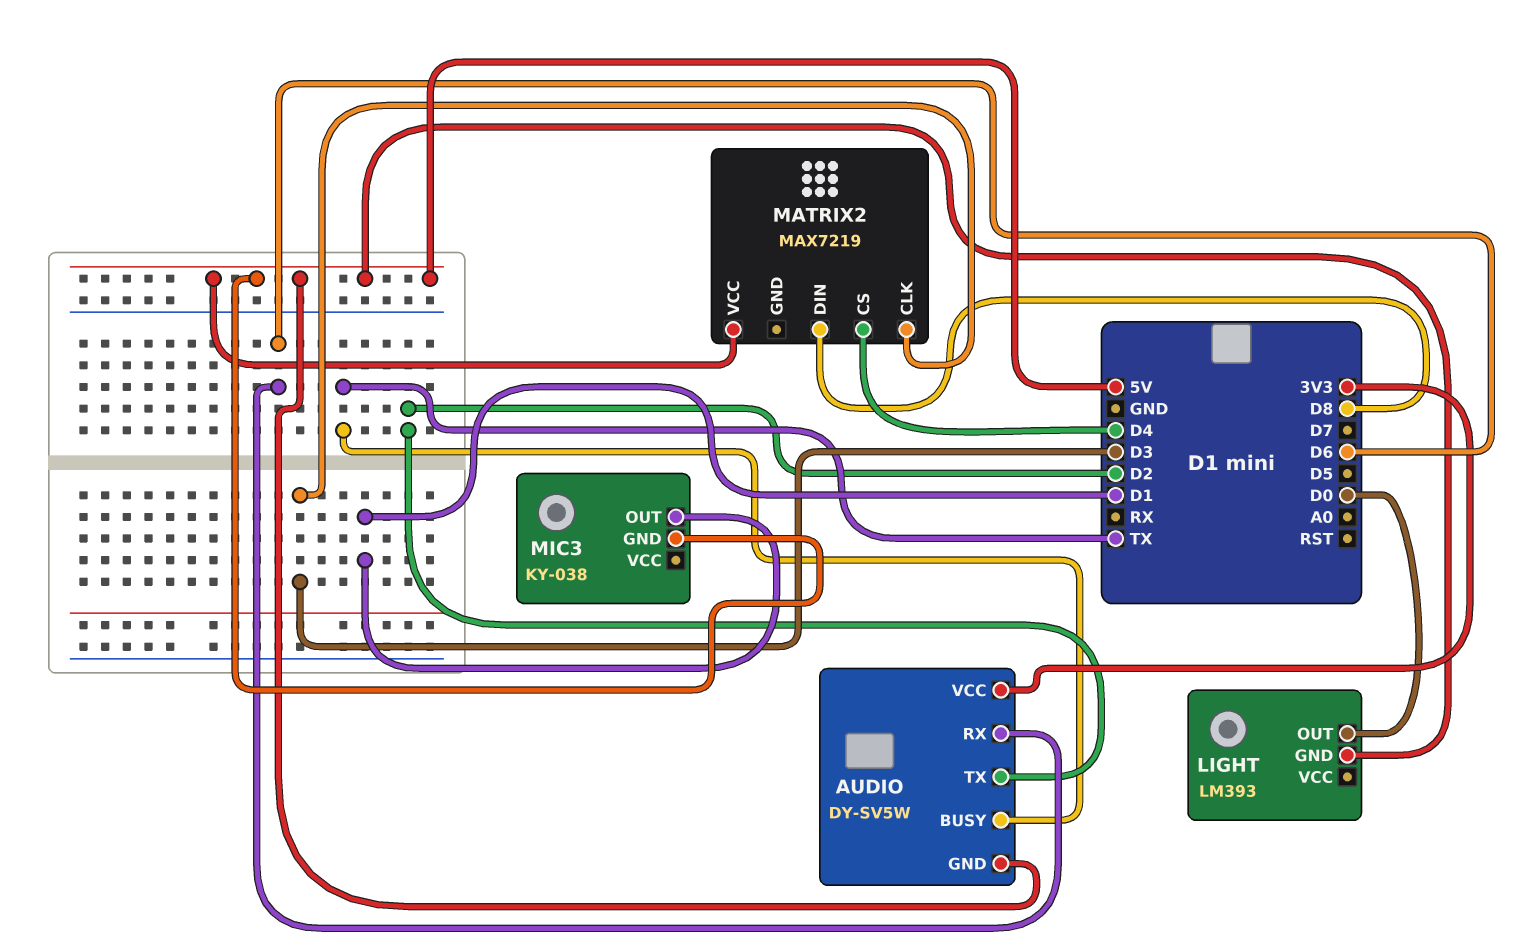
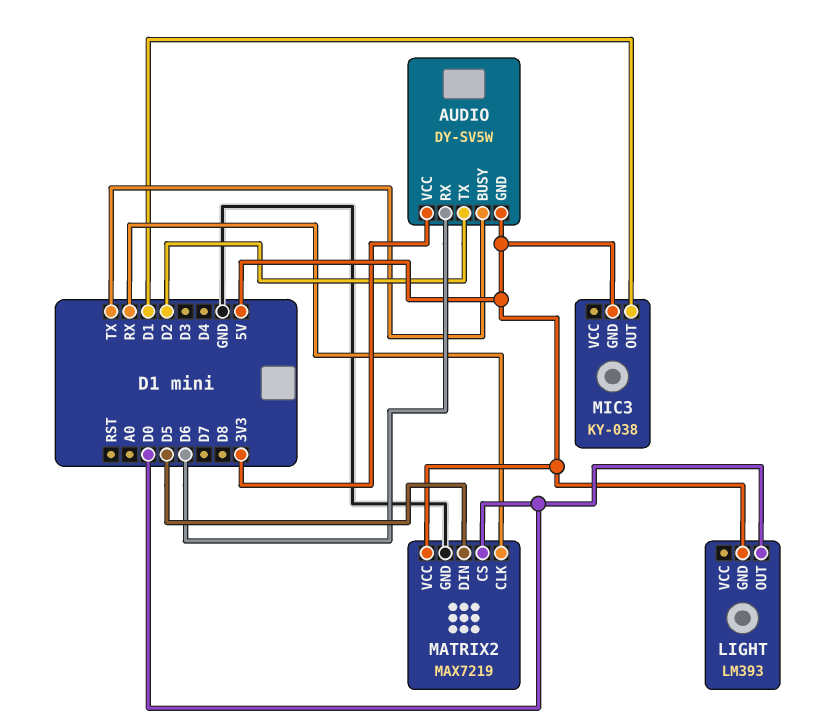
MATRIX2 pin CLK: D3 -> RX
MATRIX2 pin CS: D4 -> D0
MATRIX2 pin DIN: D8 -> D5
MATRIX2 pin GND: none -> GND

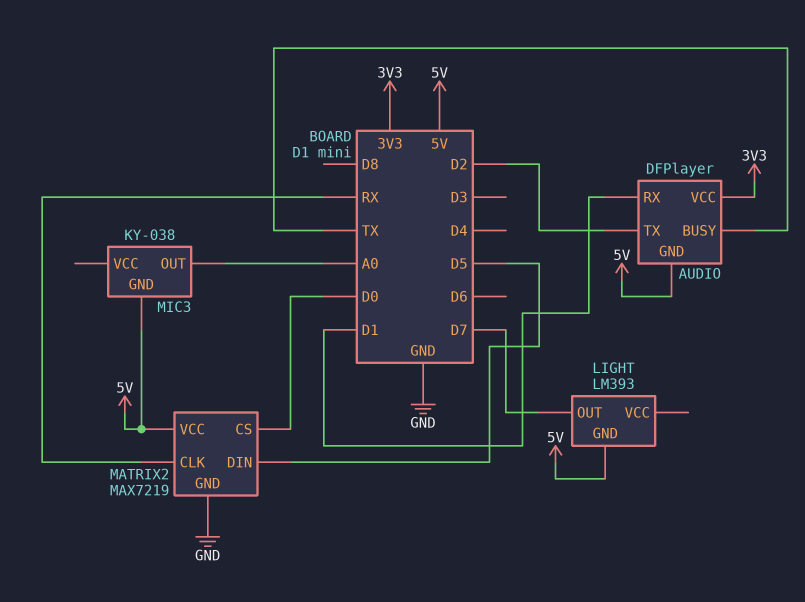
AUDIO: DY-SV5W -> DFPlayer
AUDIO pin RX: D6 -> D1
LIGHT pin OUT: D0 -> D7
MIC3 pin OUT: D1 -> A0

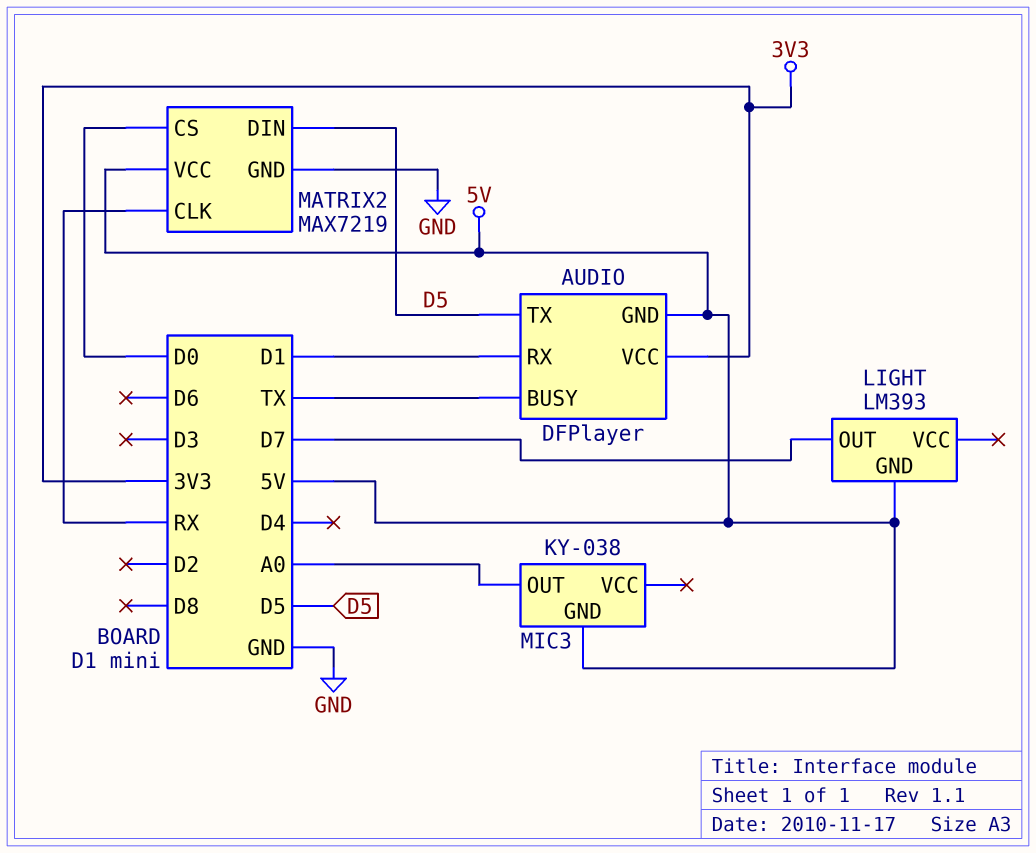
AUDIO pin TX: D2 -> D5

